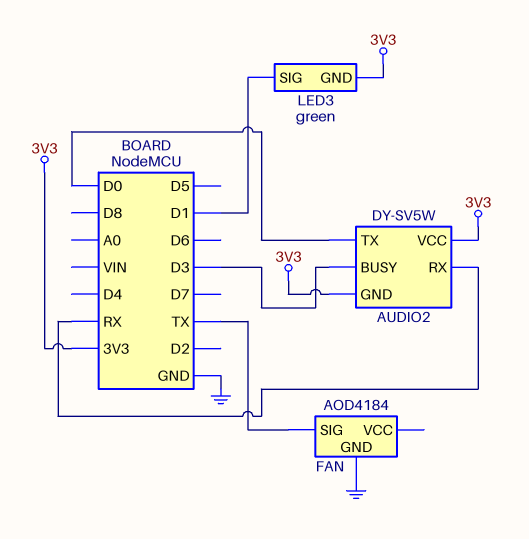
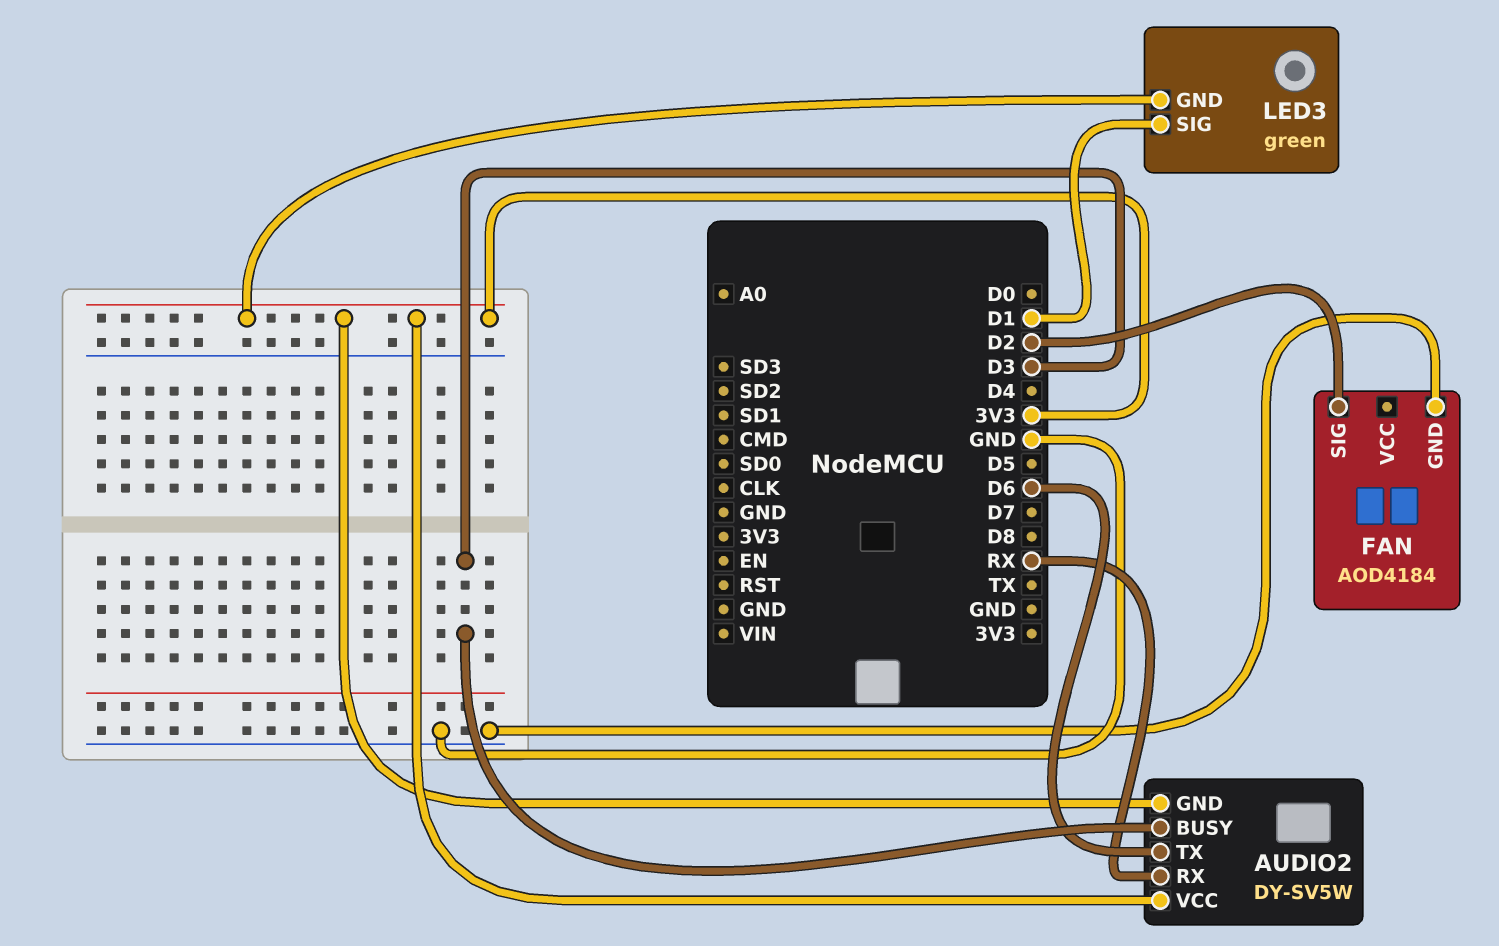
AUDIO2 pin TX: D0 -> D6
FAN pin SIG: TX -> D2

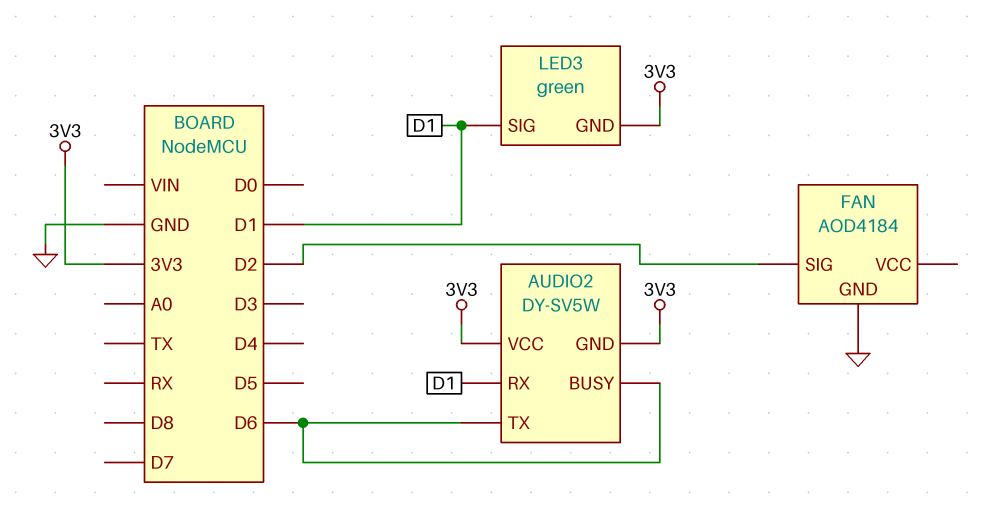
AUDIO2 pin BUSY: D3 -> D6
AUDIO2 pin RX: RX -> D1

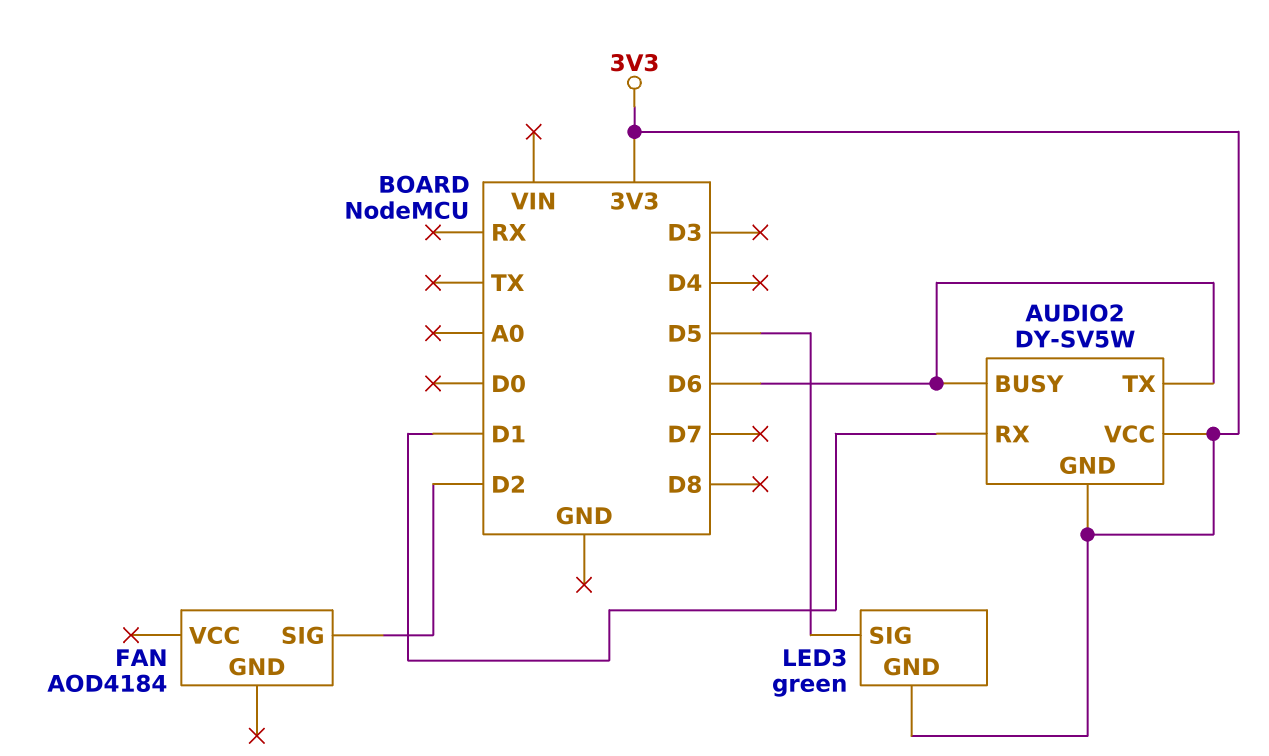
FAN pin GND: GND -> none
LED3 pin SIG: D1 -> D5

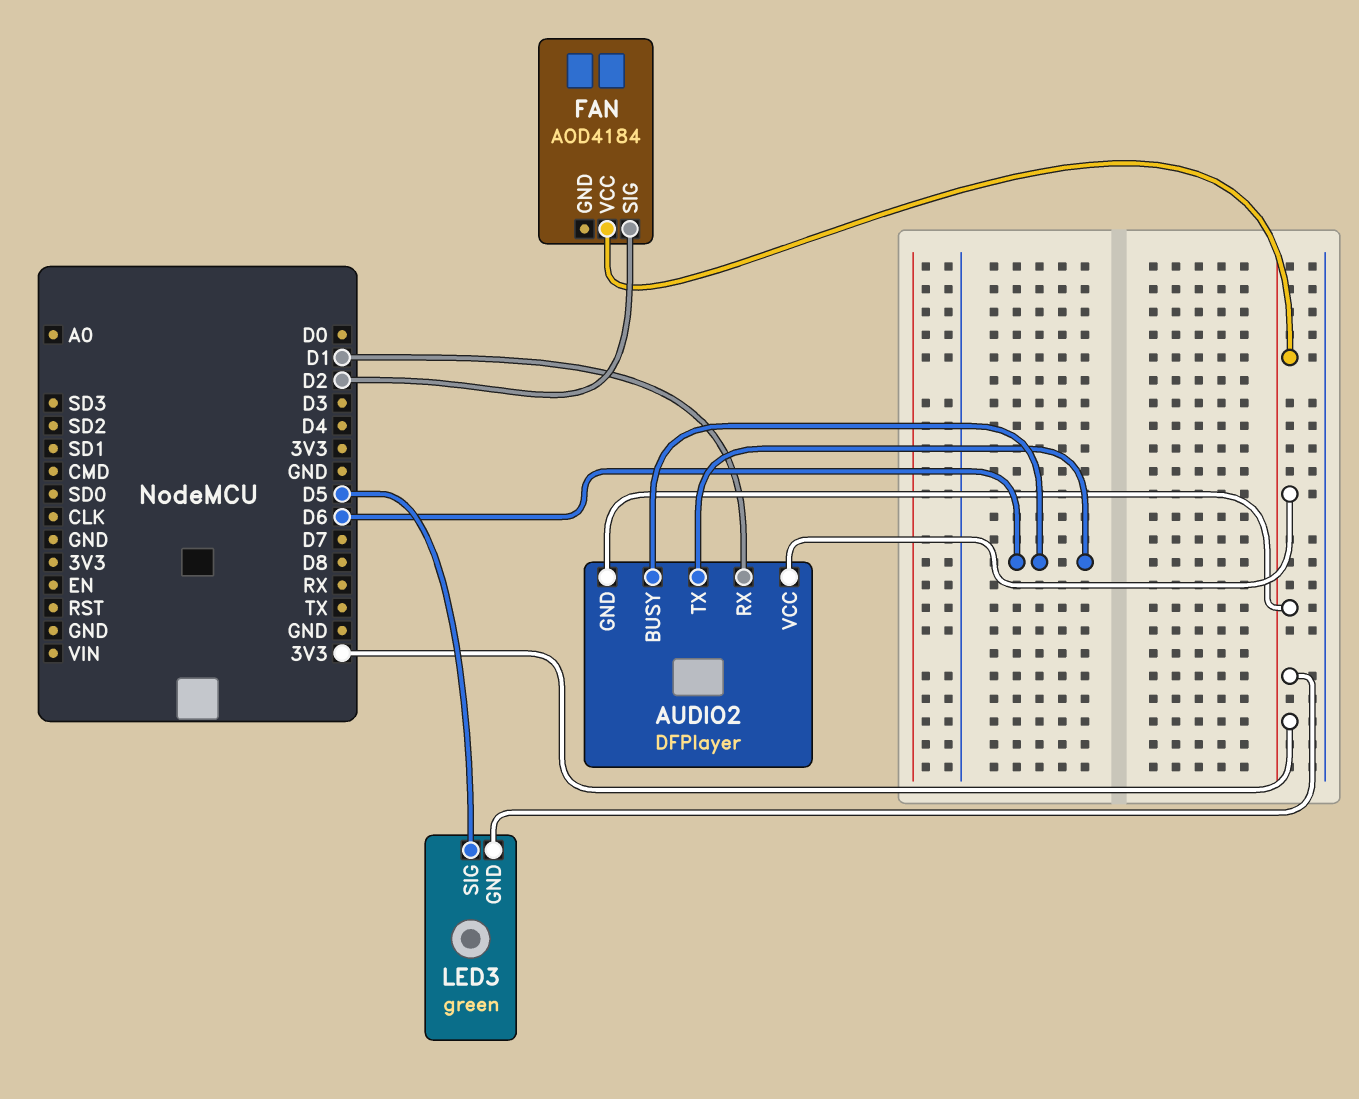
AUDIO2: DY-SV5W -> DFPlayer
FAN pin VCC: none -> 3V3

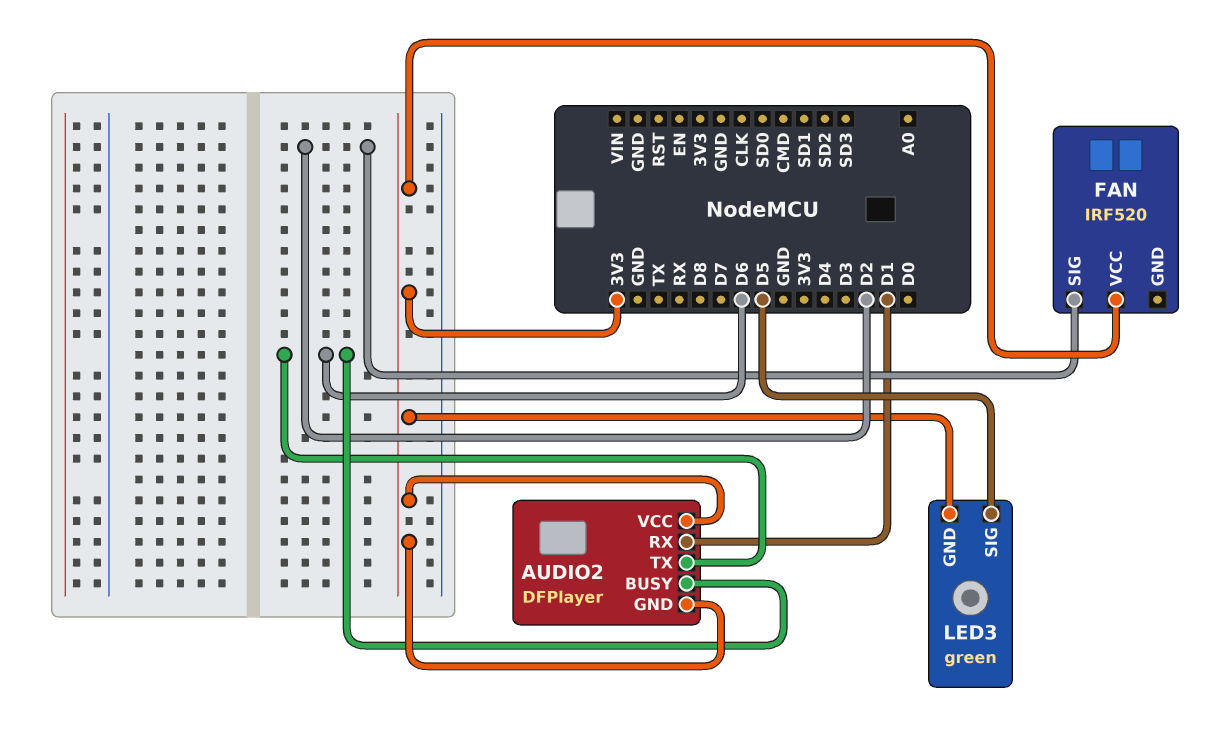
FAN: AOD4184 -> IRF520

